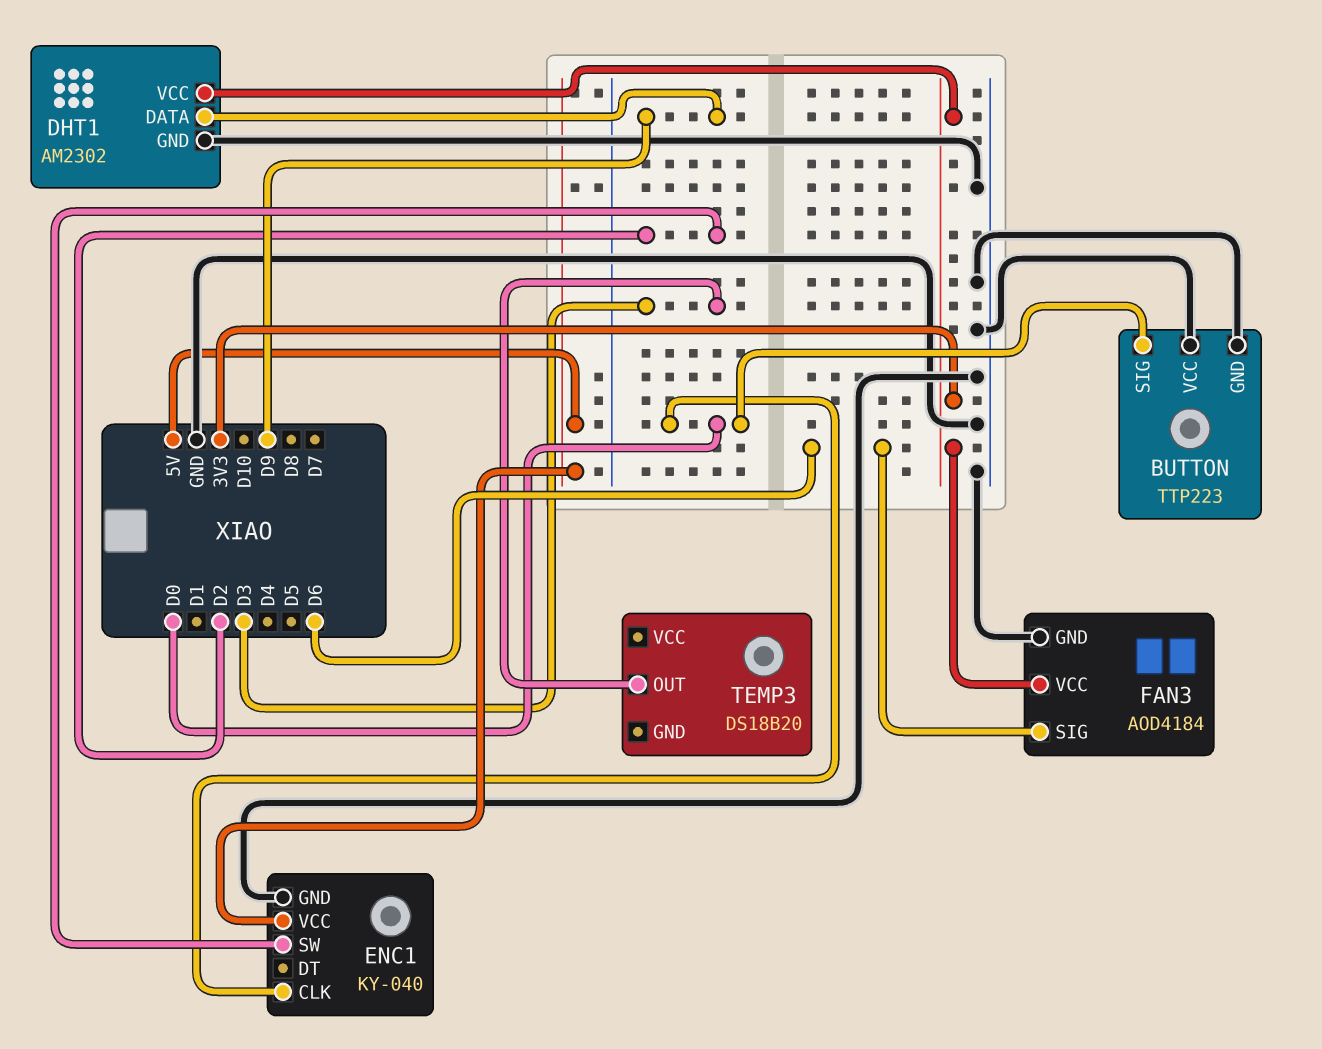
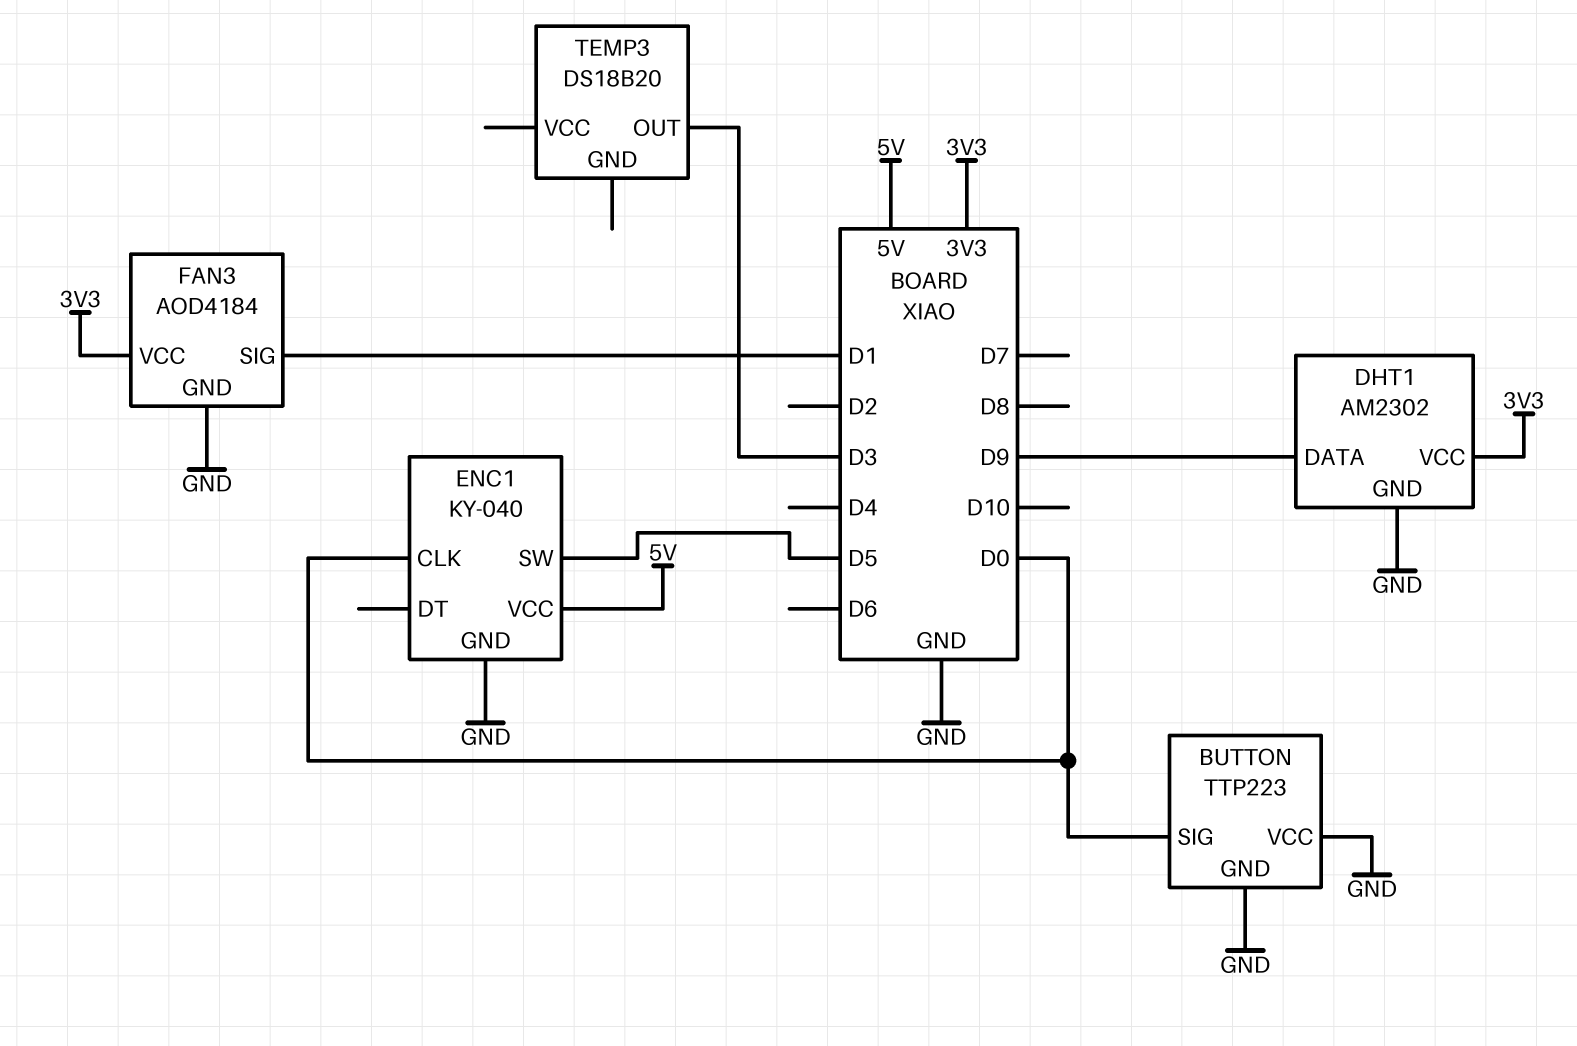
ENC1 pin SW: D2 -> D5
FAN3 pin SIG: D6 -> D1

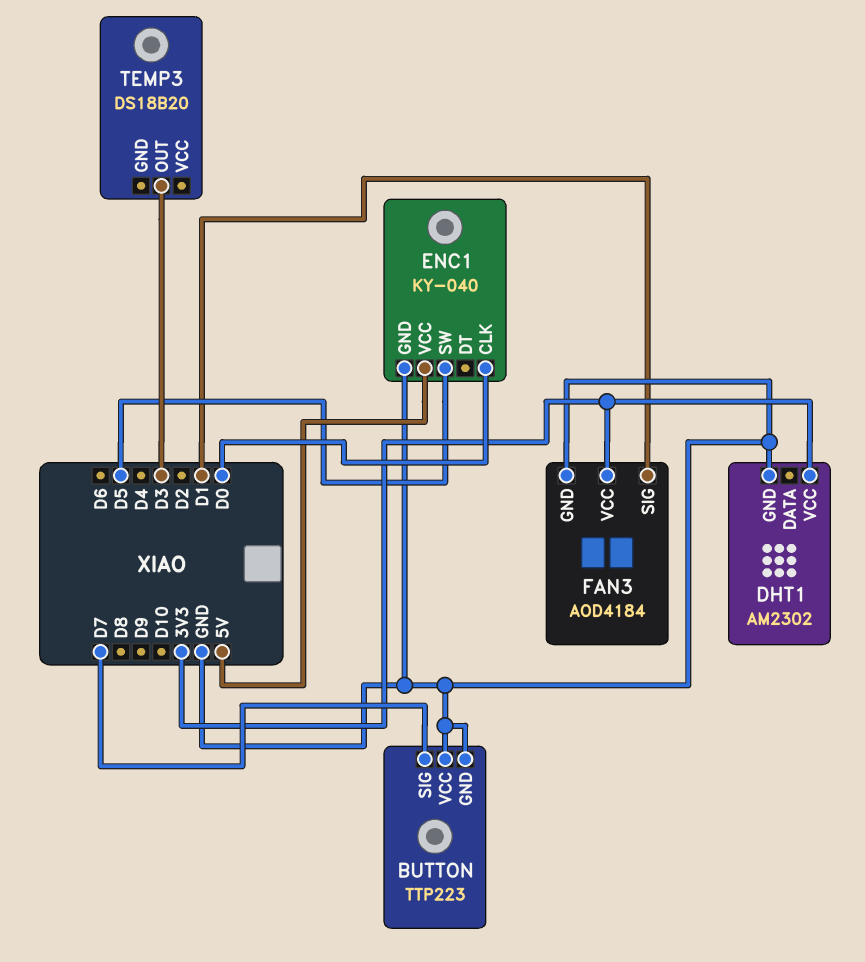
BUTTON pin SIG: D0 -> D7
DHT1 pin DATA: D9 -> none

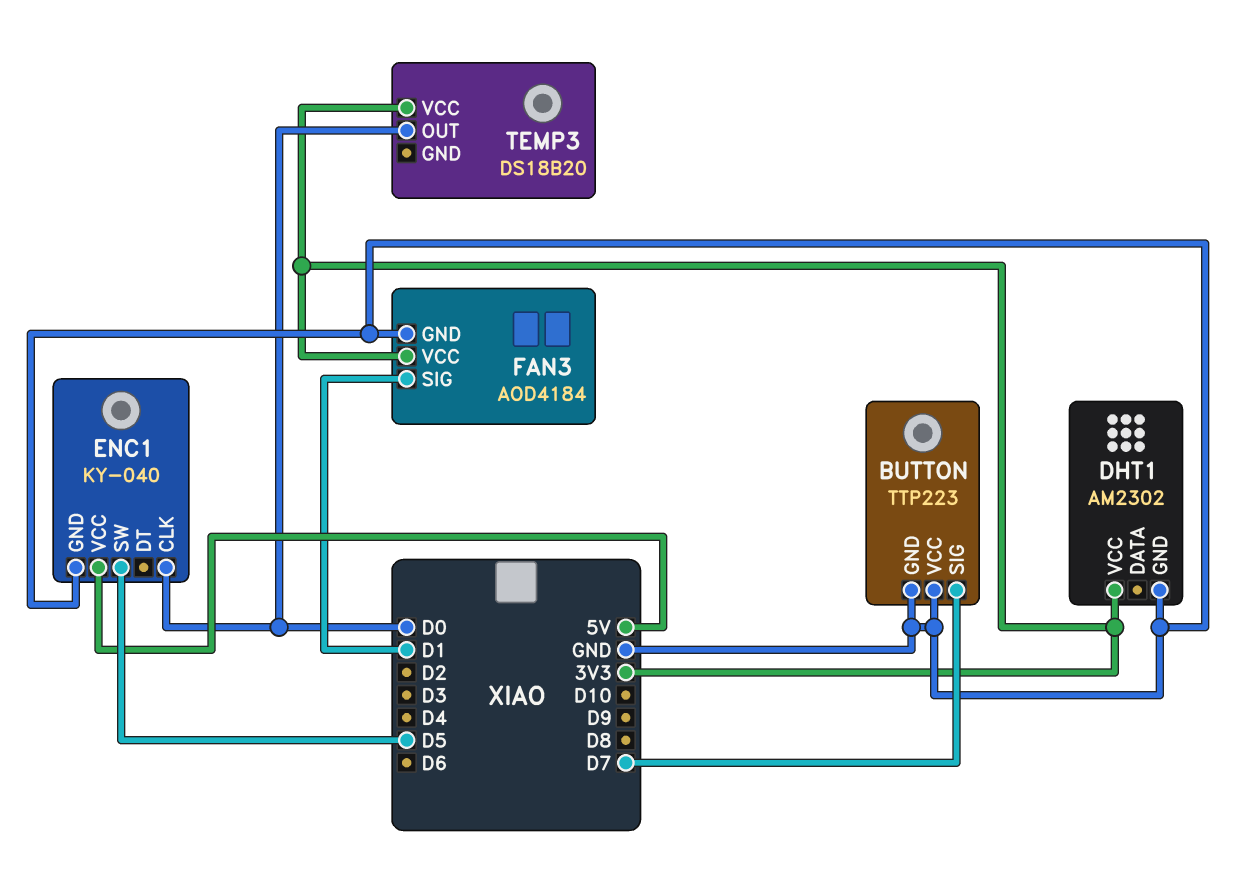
TEMP3 pin OUT: D3 -> D0
TEMP3 pin VCC: none -> 3V3

